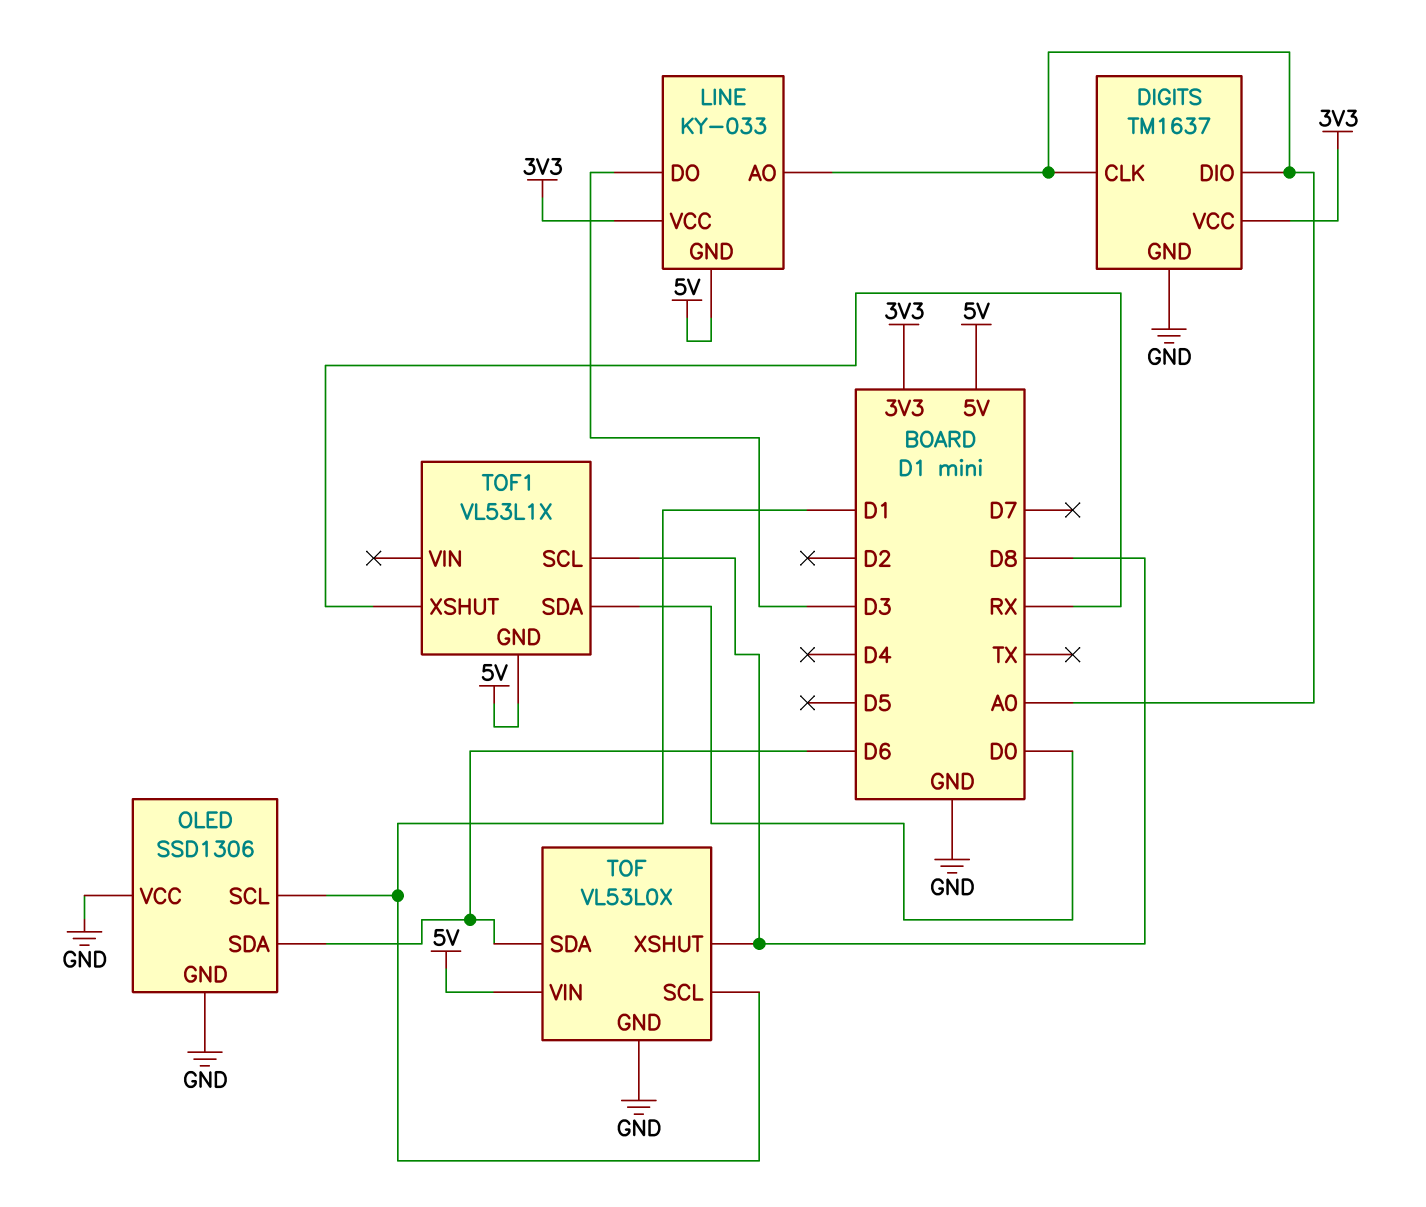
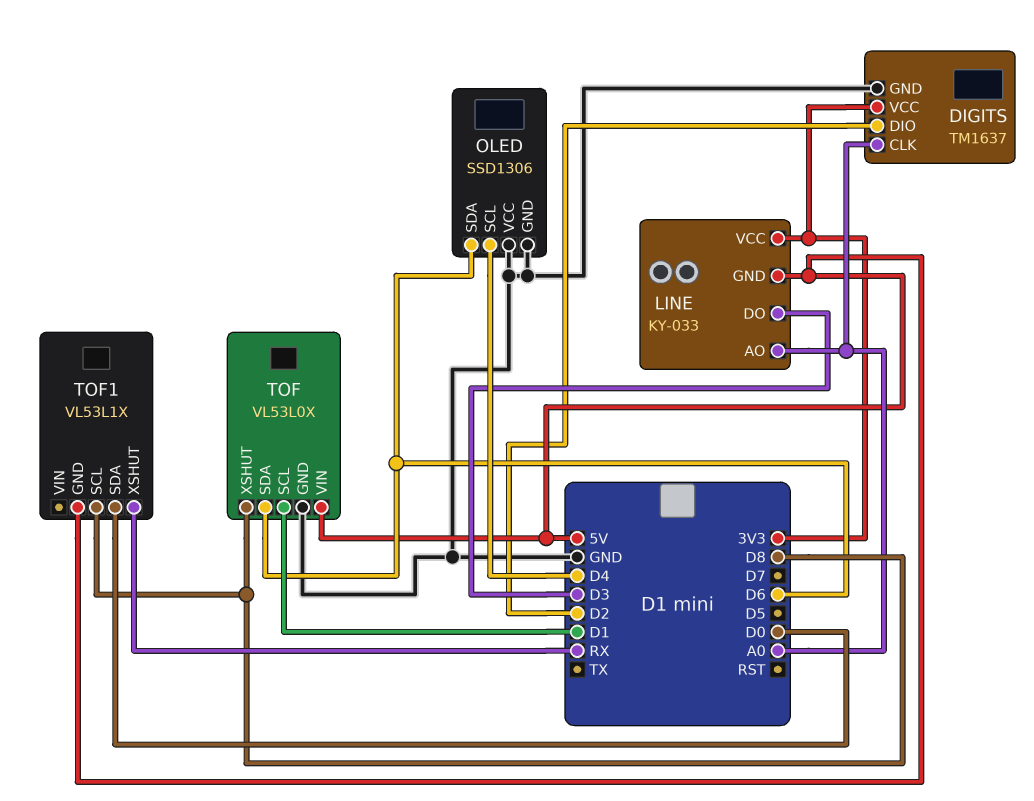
DIGITS pin DIO: A0 -> D2
OLED pin SCL: D1 -> D4

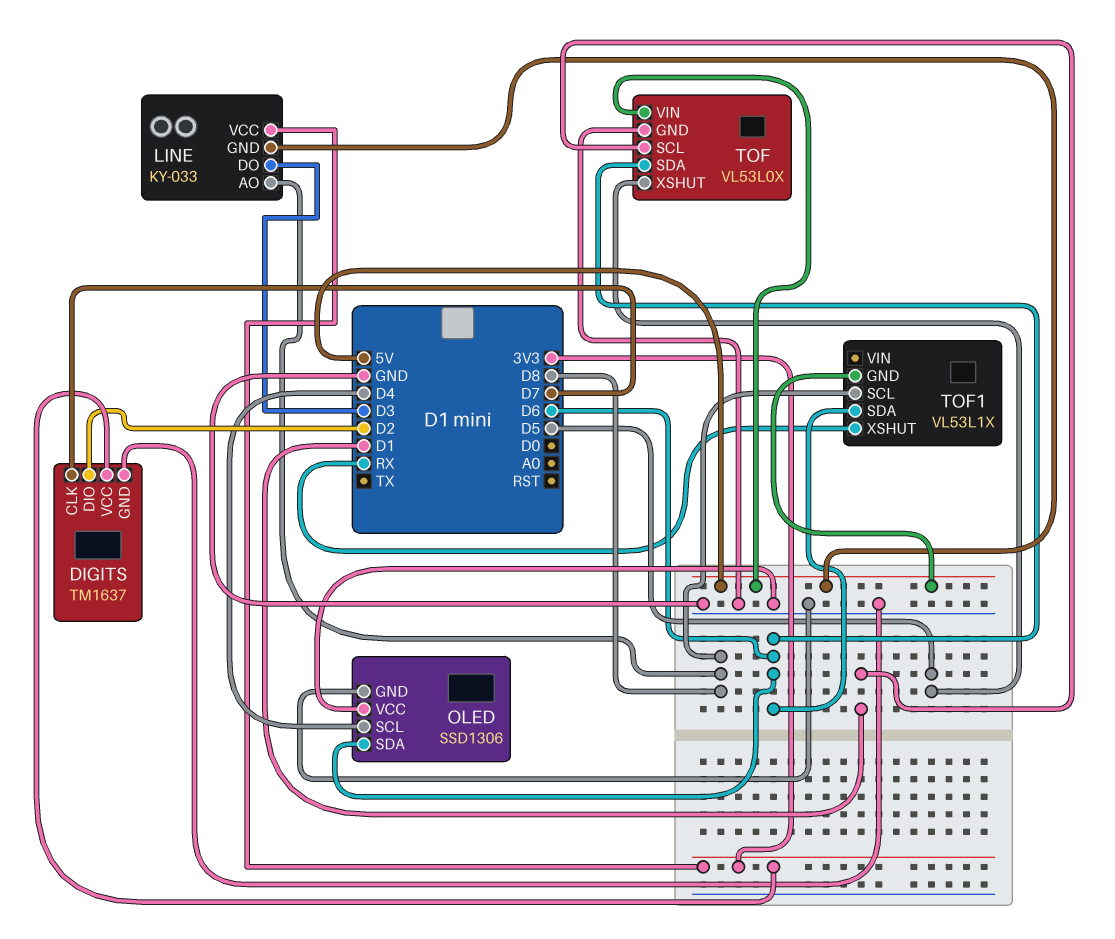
DIGITS pin CLK: A0 -> D7
LINE pin AO: A0 -> D8
TOF pin XSHUT: D8 -> D5
TOF1 pin SDA: D0 -> D6

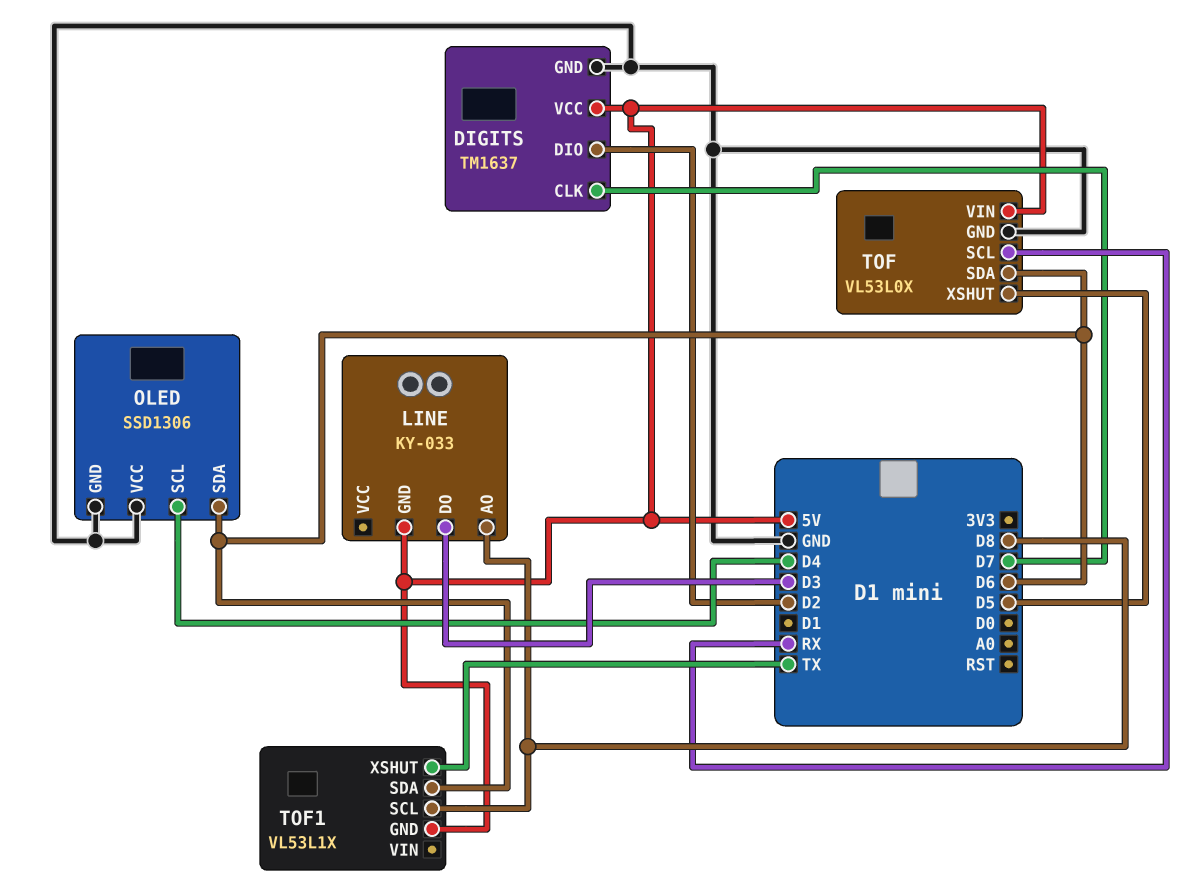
DIGITS pin VCC: 3V3 -> 5V
LINE pin VCC: 3V3 -> none
TOF pin SCL: D1 -> RX
TOF1 pin XSHUT: RX -> TX

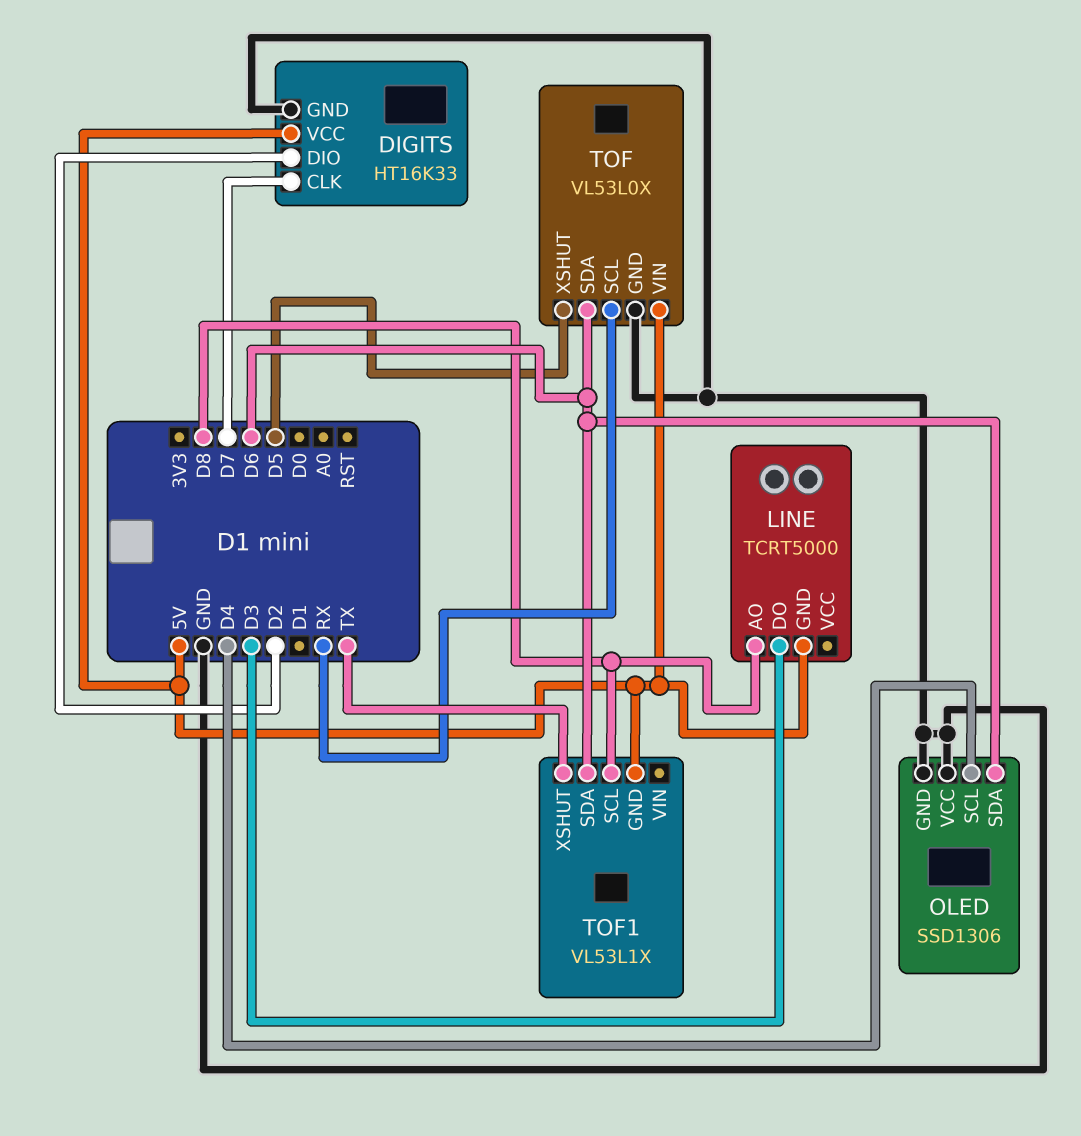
DIGITS: TM1637 -> HT16K33
LINE: KY-033 -> TCRT5000

